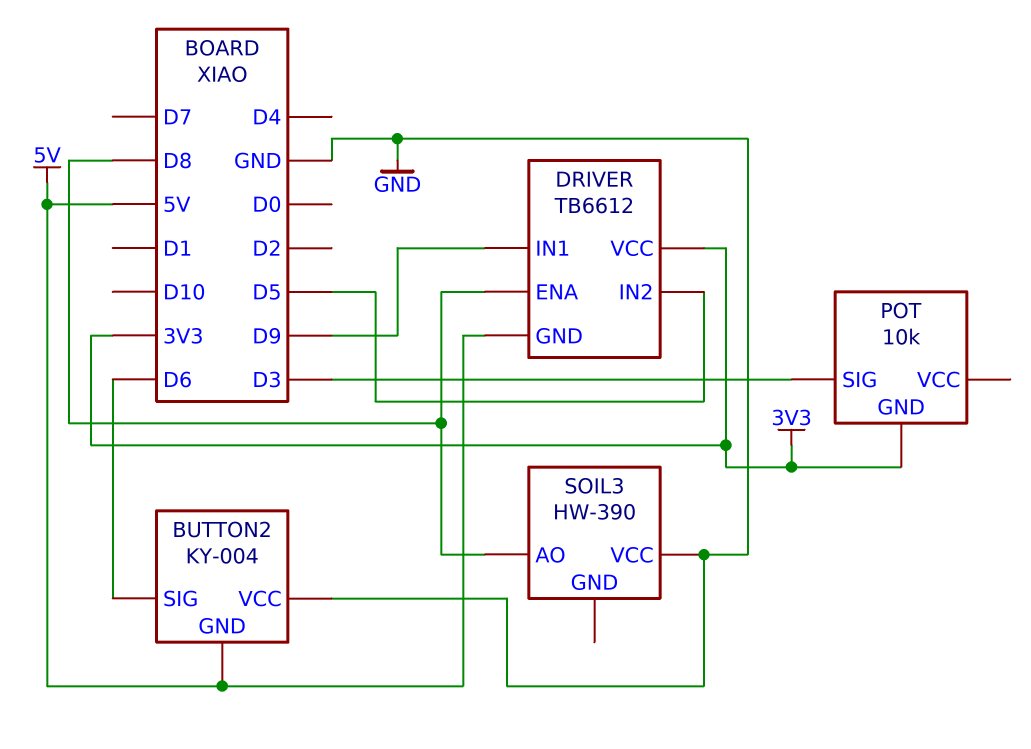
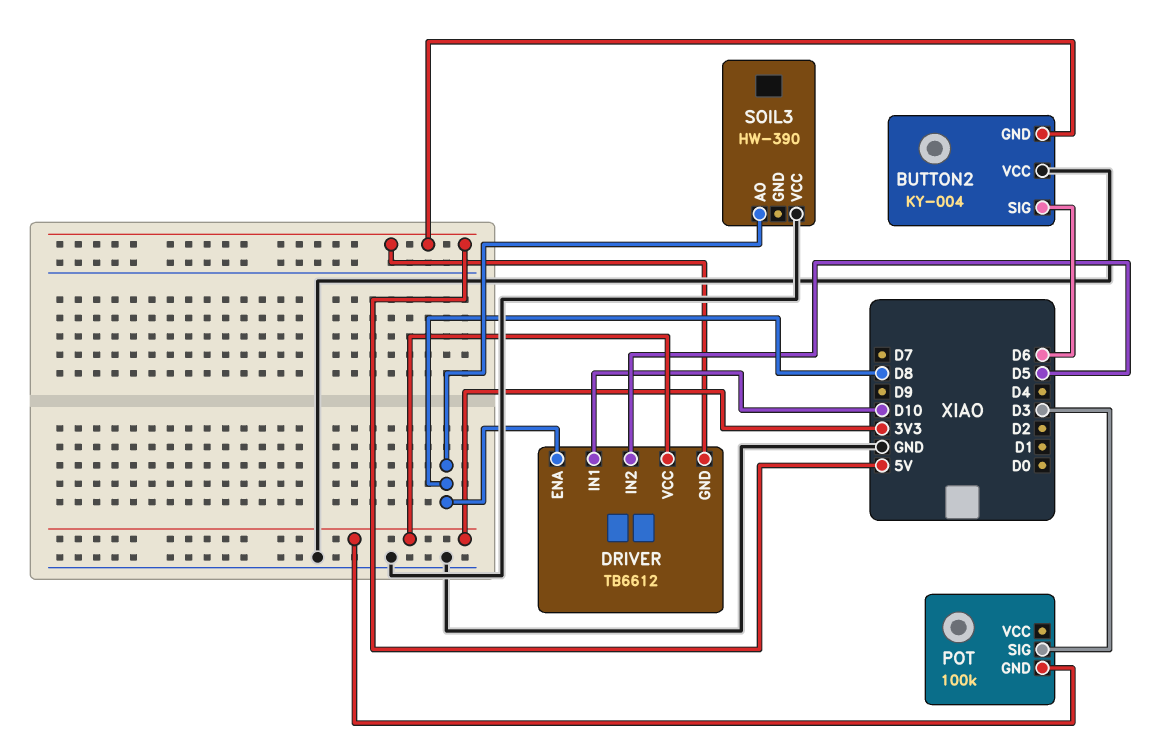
DRIVER pin IN1: D9 -> D10
POT: 10k -> 100k

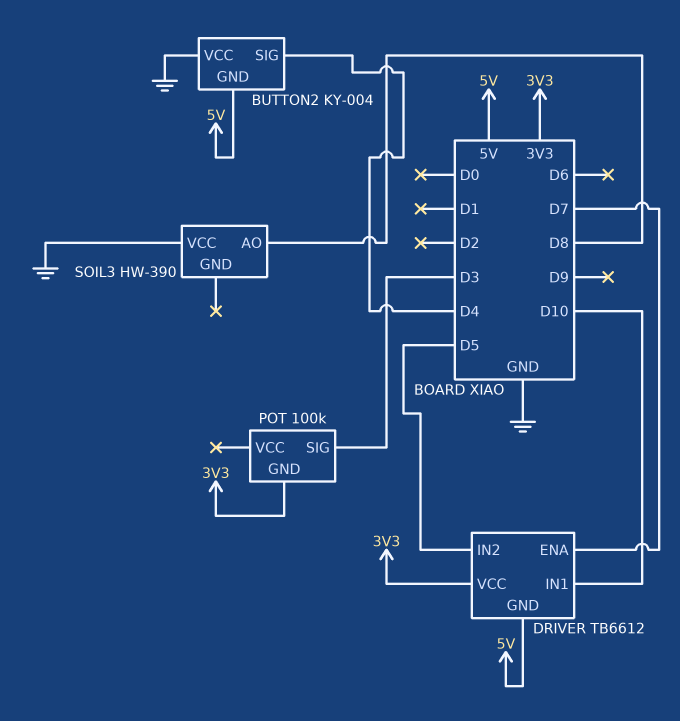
BUTTON2 pin SIG: D6 -> D4
DRIVER pin ENA: D8 -> D7

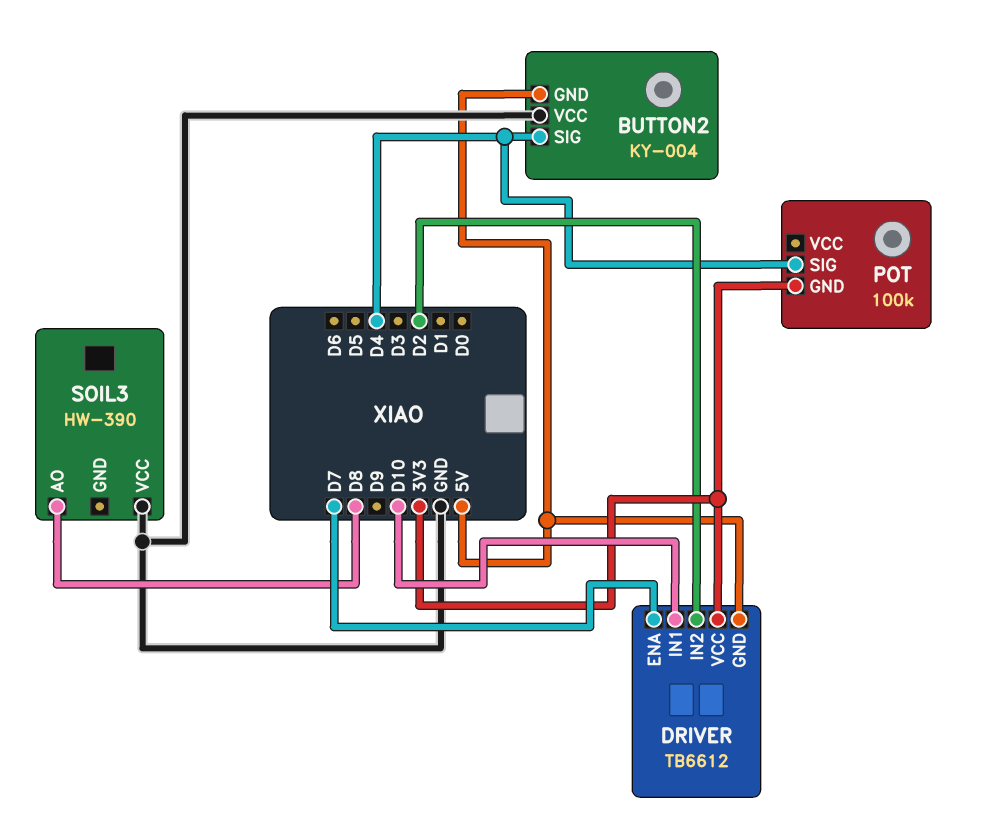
DRIVER pin IN2: D5 -> D2
POT pin SIG: D3 -> D4

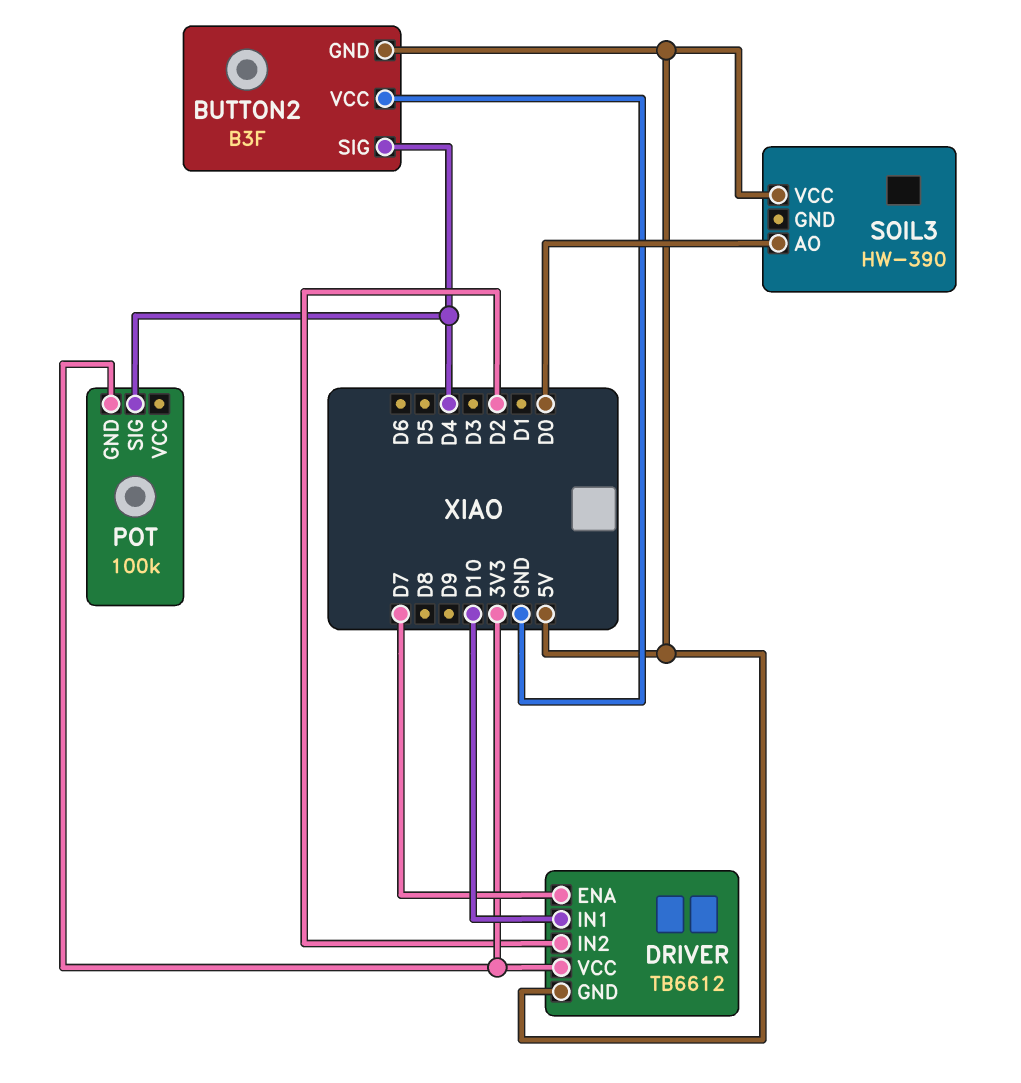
BUTTON2: KY-004 -> B3F
SOIL3 pin AO: D8 -> D0
SOIL3 pin VCC: GND -> 5V

